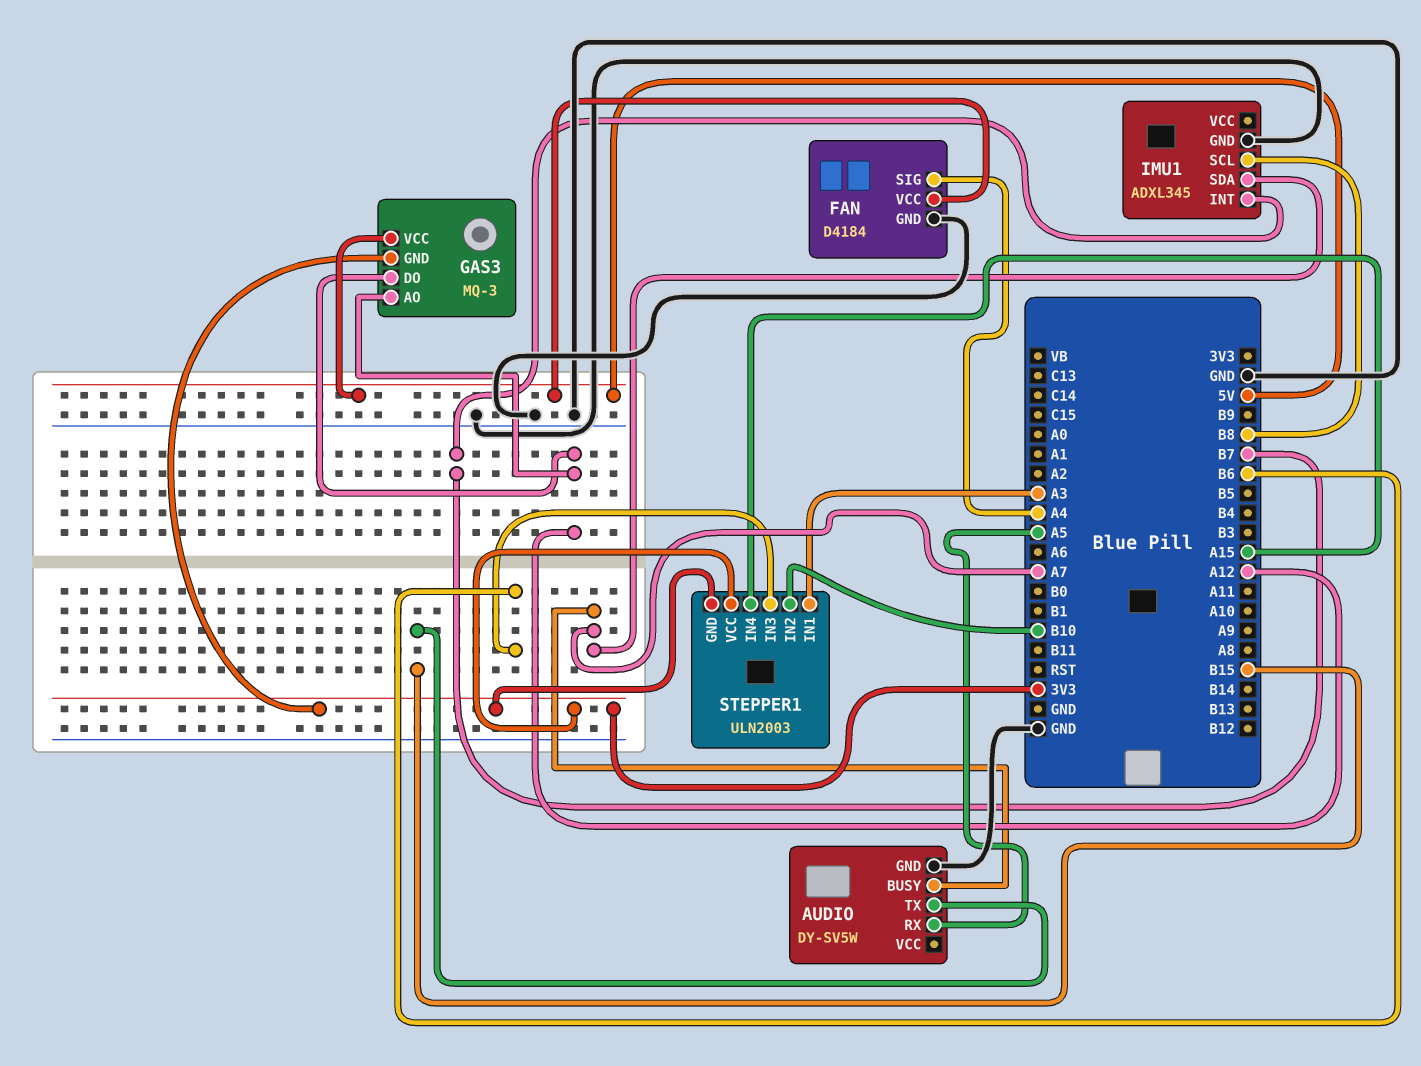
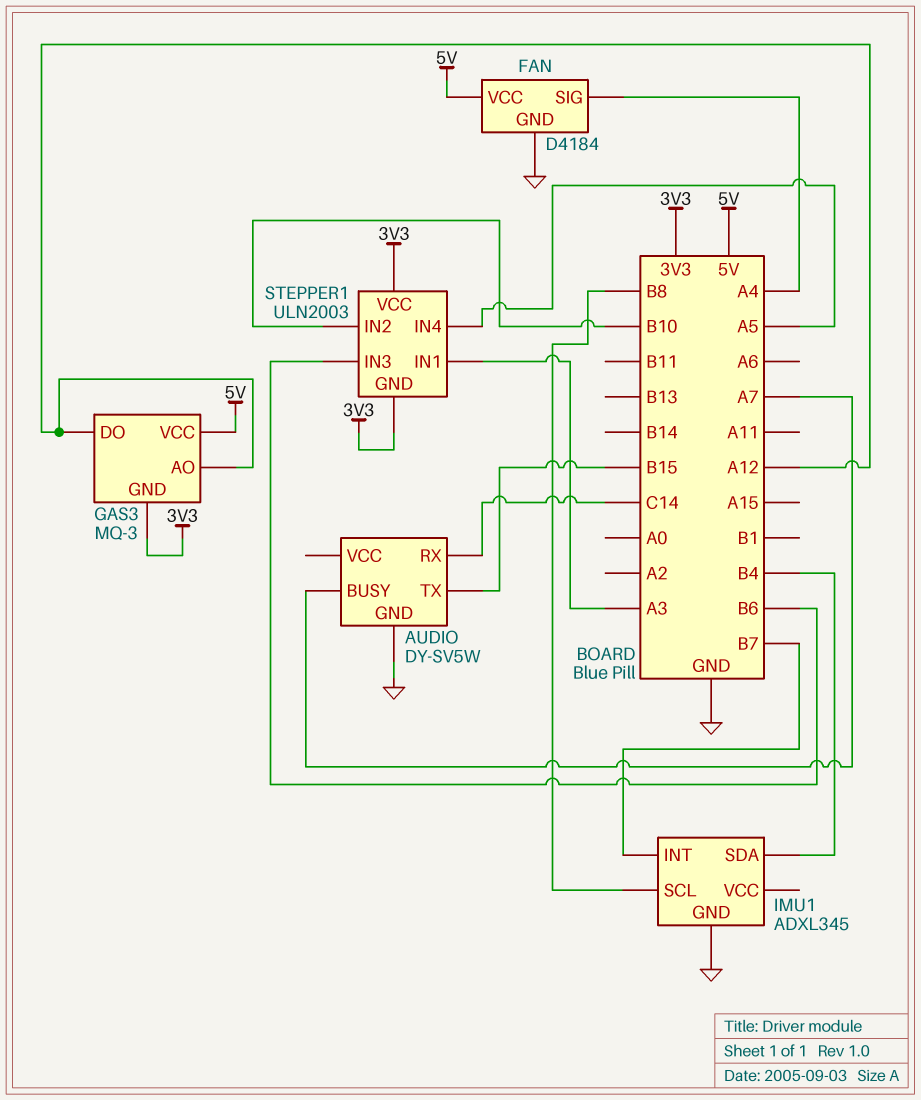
AUDIO pin RX: A5 -> C14
IMU1 pin SDA: A7 -> B4
STEPPER1 pin IN4: A15 -> A5

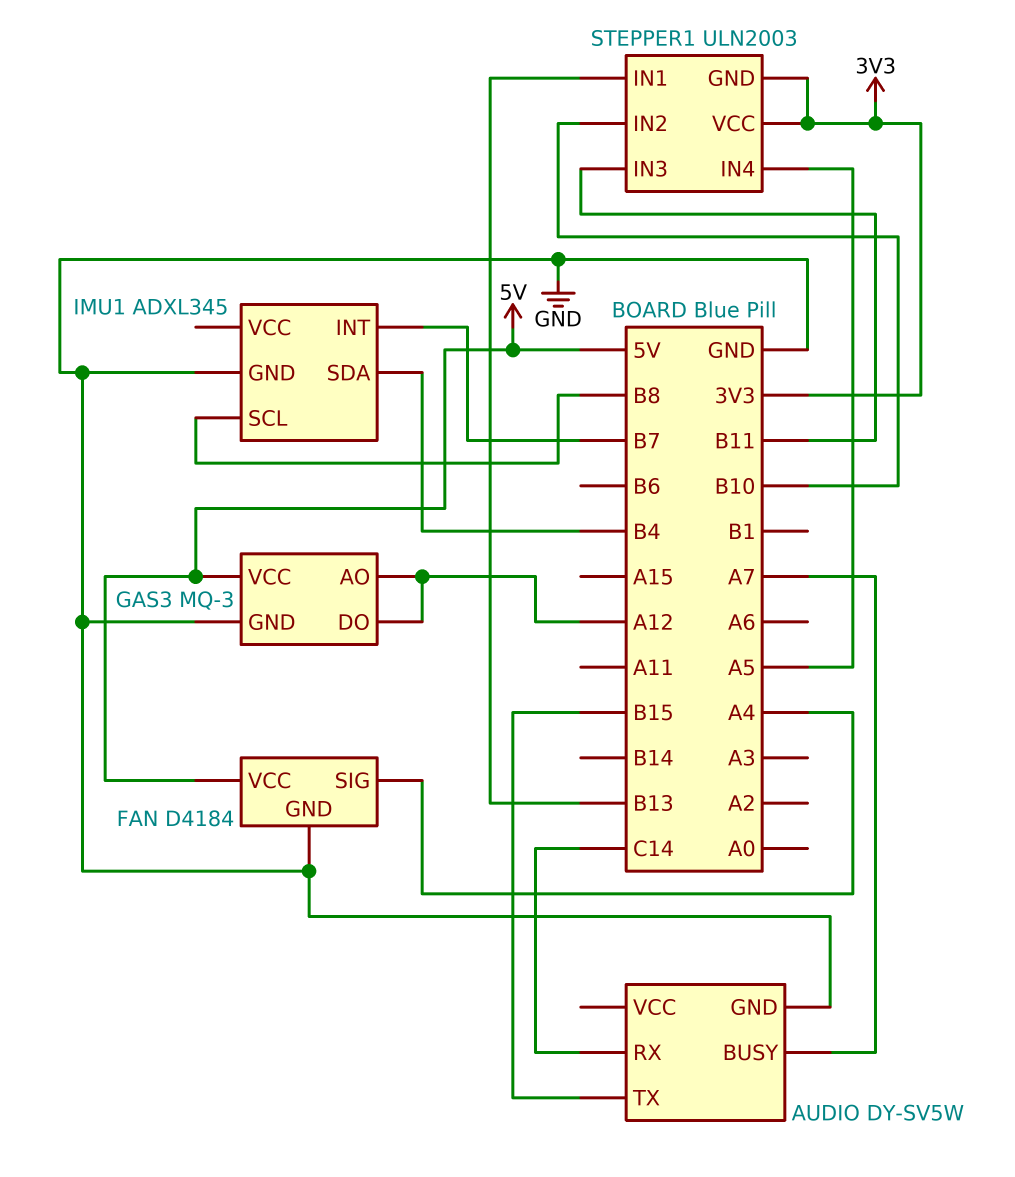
GAS3 pin GND: 3V3 -> GND
STEPPER1 pin IN1: A3 -> B13
STEPPER1 pin IN3: B6 -> B11

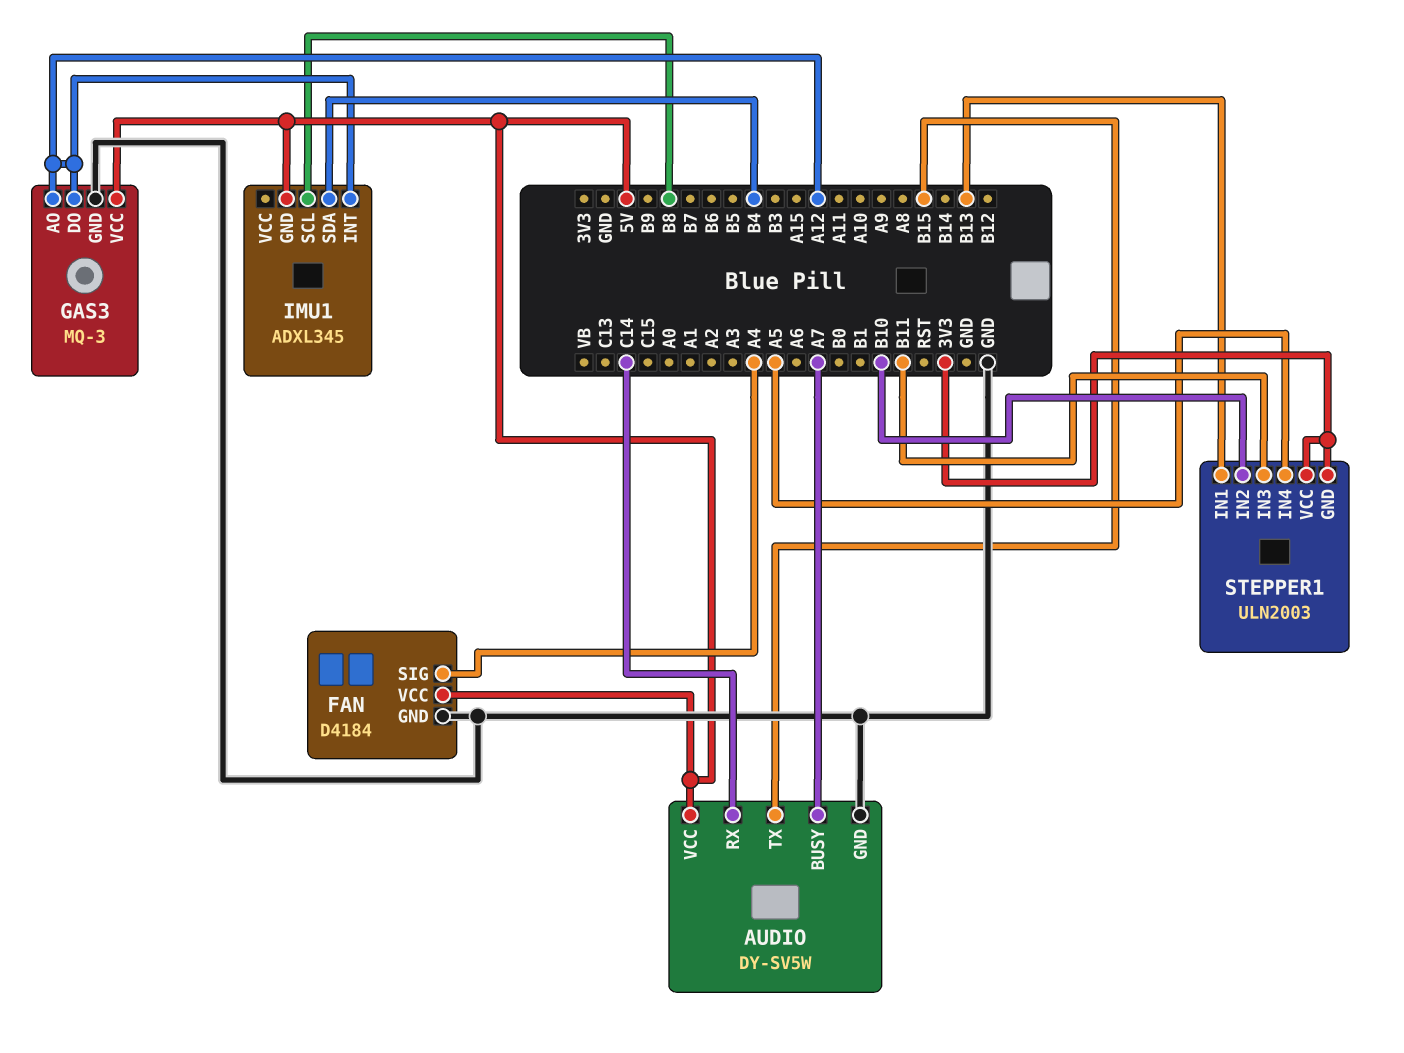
AUDIO pin VCC: none -> 5V
IMU1 pin GND: GND -> 5V
IMU1 pin INT: B7 -> A12

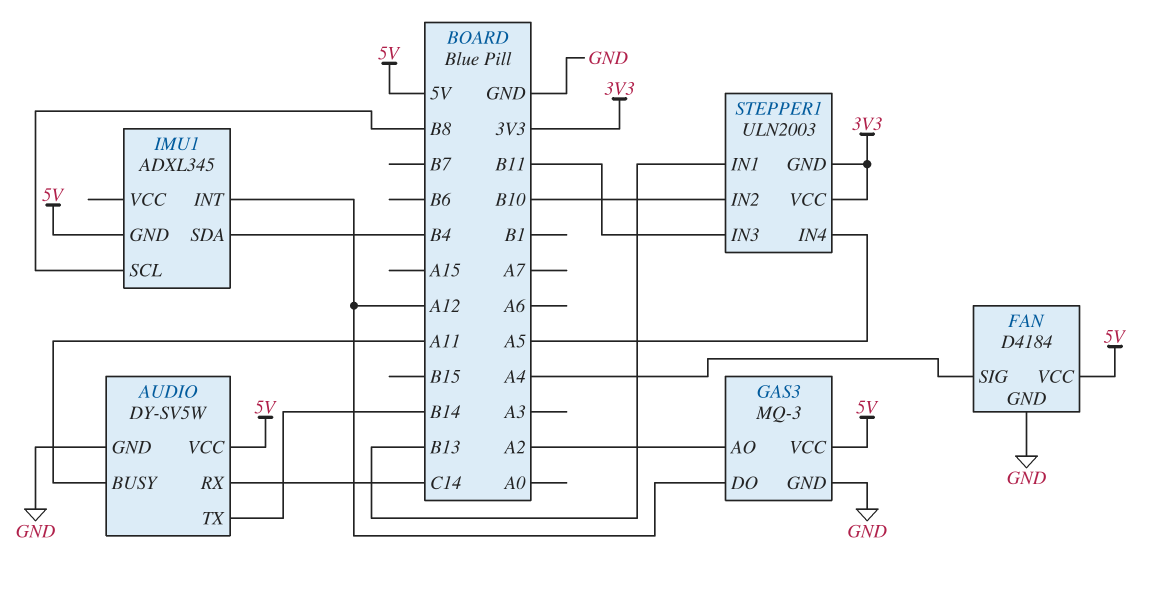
AUDIO pin BUSY: A7 -> A11
AUDIO pin TX: B15 -> B14
GAS3 pin AO: A12 -> A2

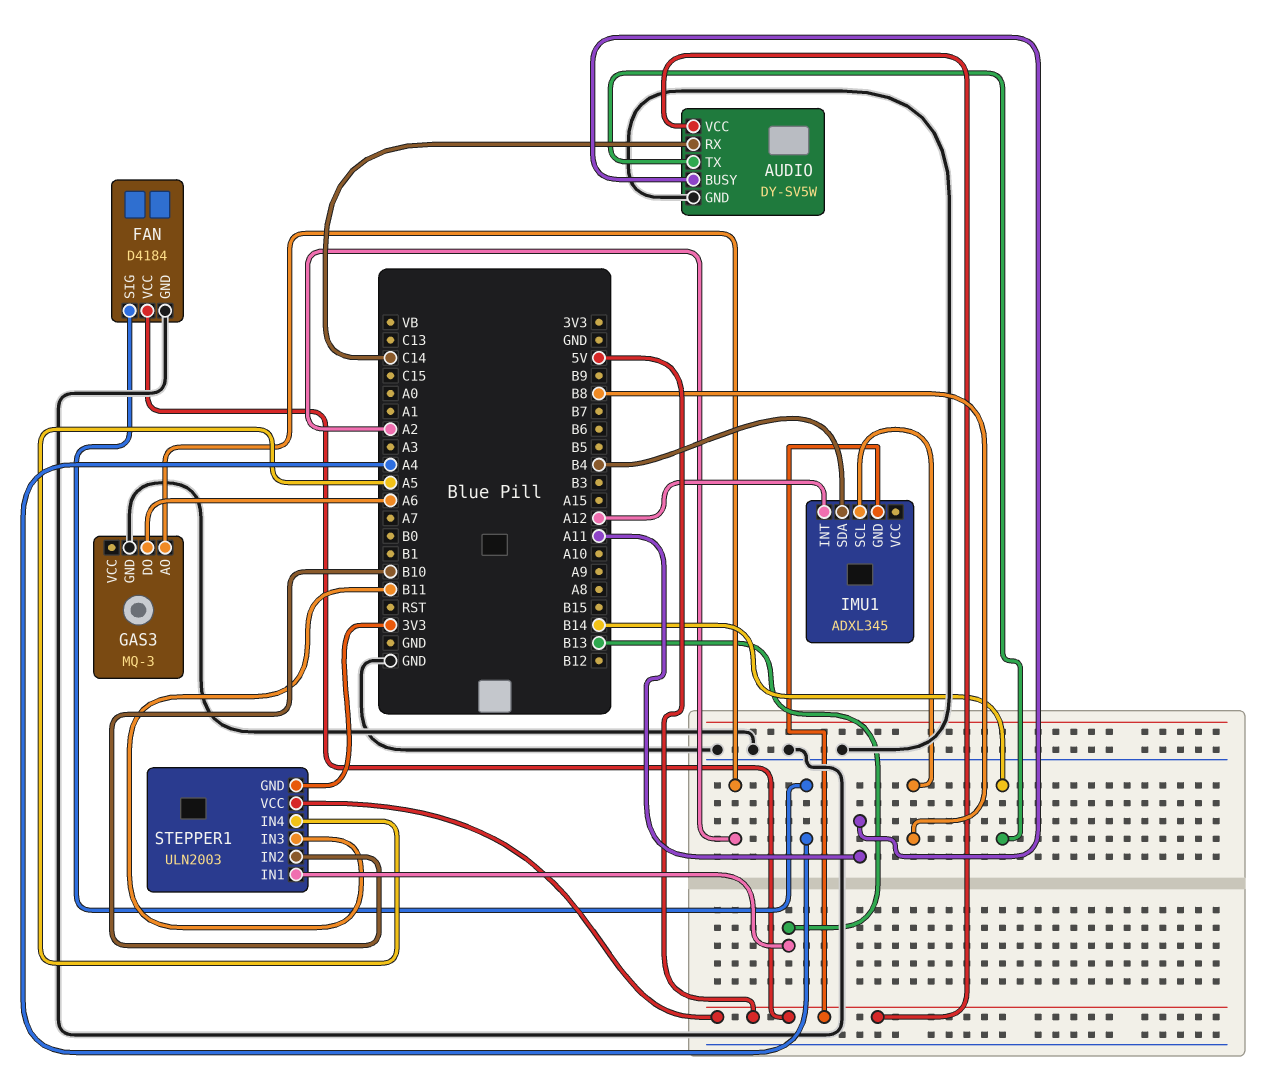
GAS3 pin DO: A12 -> A6
GAS3 pin VCC: 5V -> none
STEPPER1 pin VCC: 3V3 -> 5V

